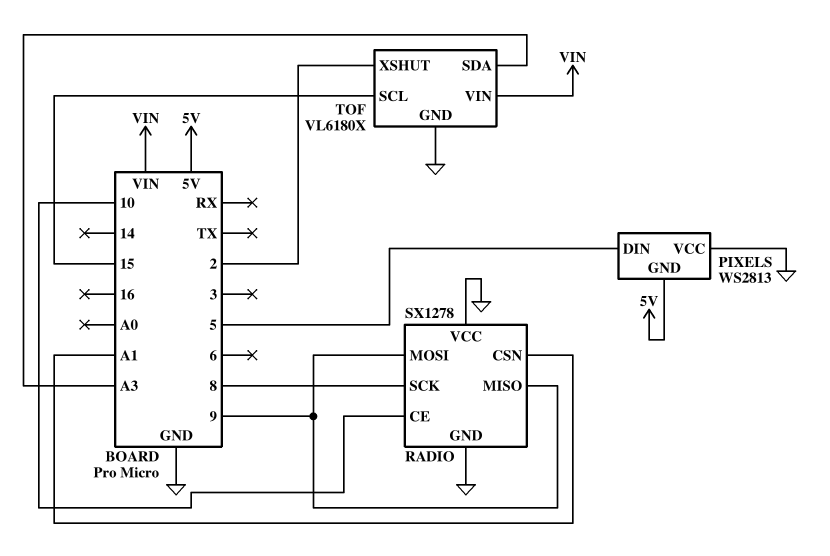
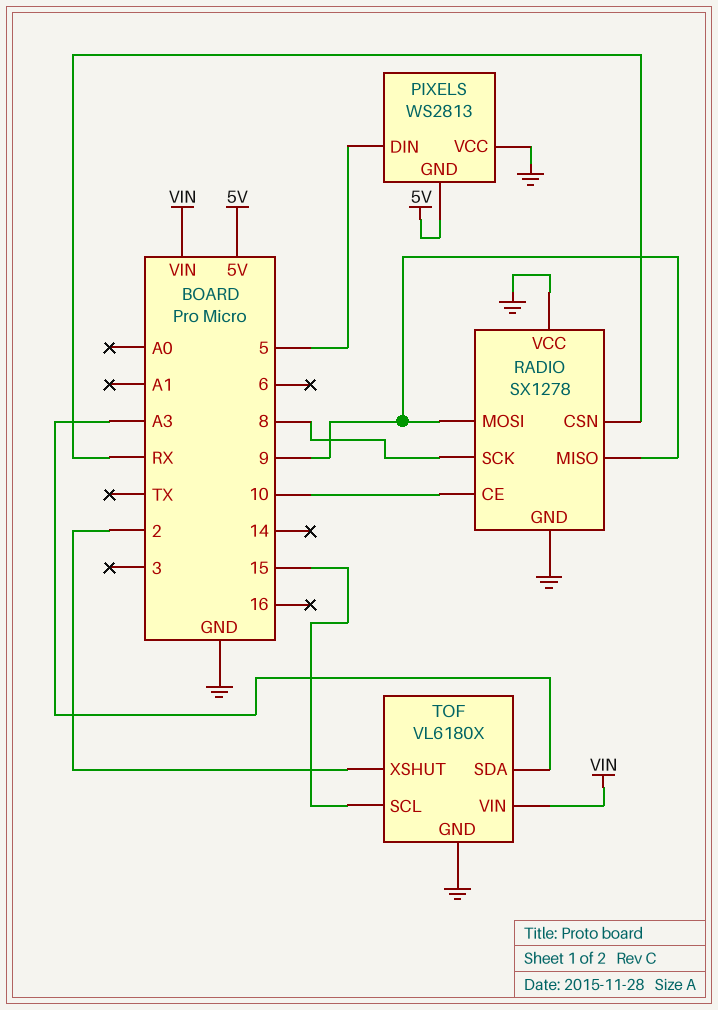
RADIO pin CSN: A1 -> RX

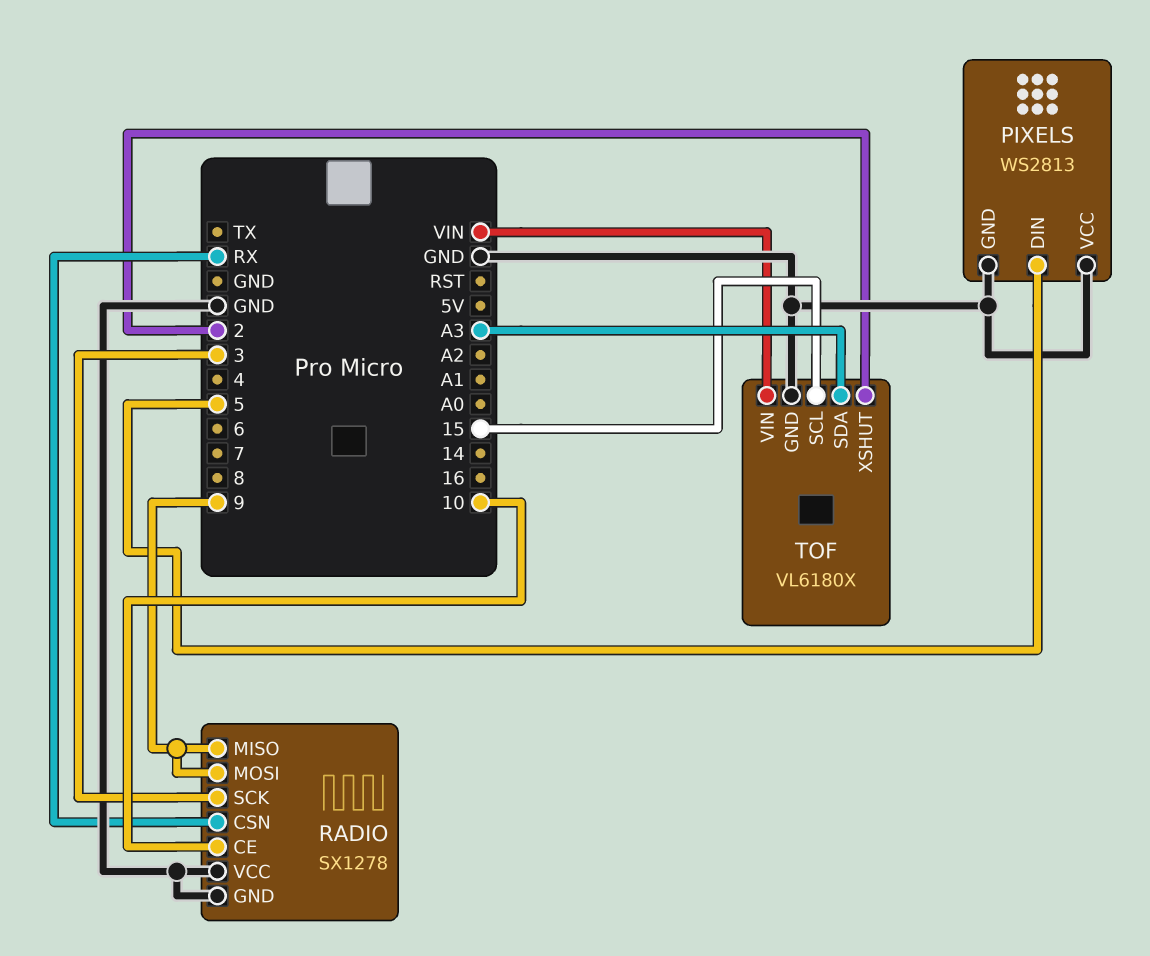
PIXELS pin GND: 5V -> GND
RADIO pin SCK: 8 -> 3

